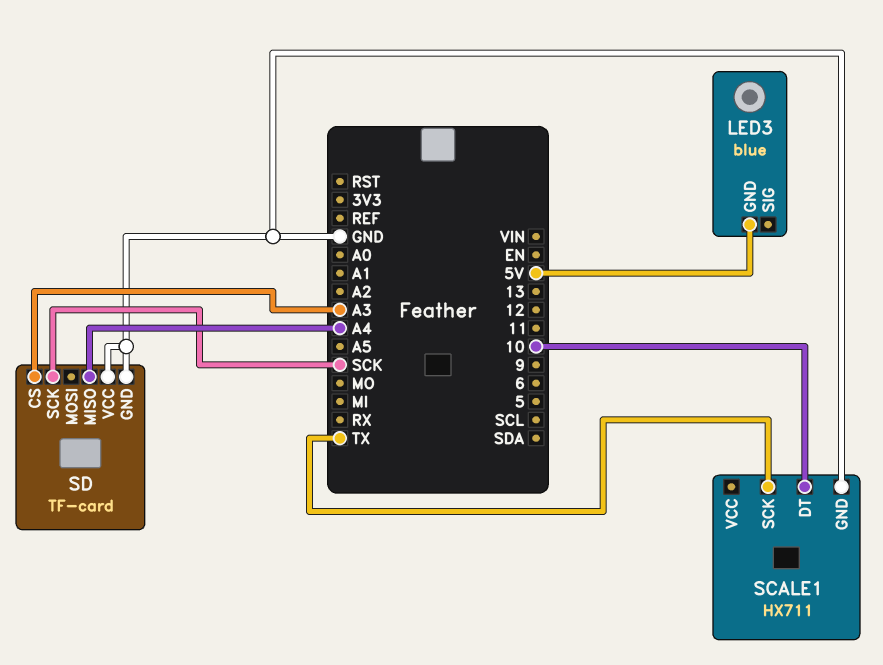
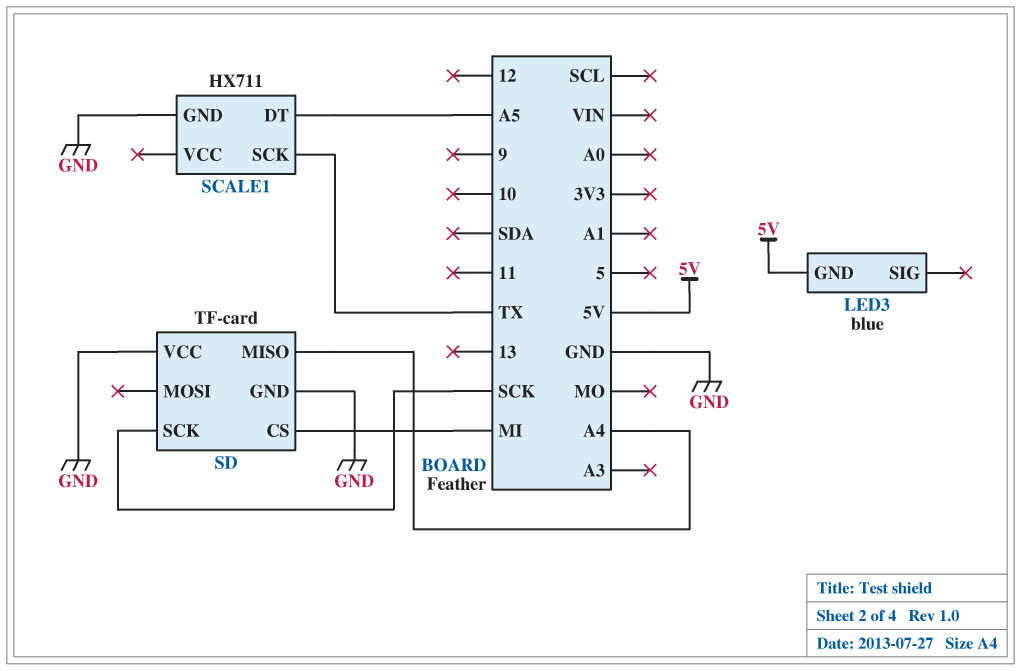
SCALE1 pin DT: 10 -> A5
SD pin CS: A3 -> MI

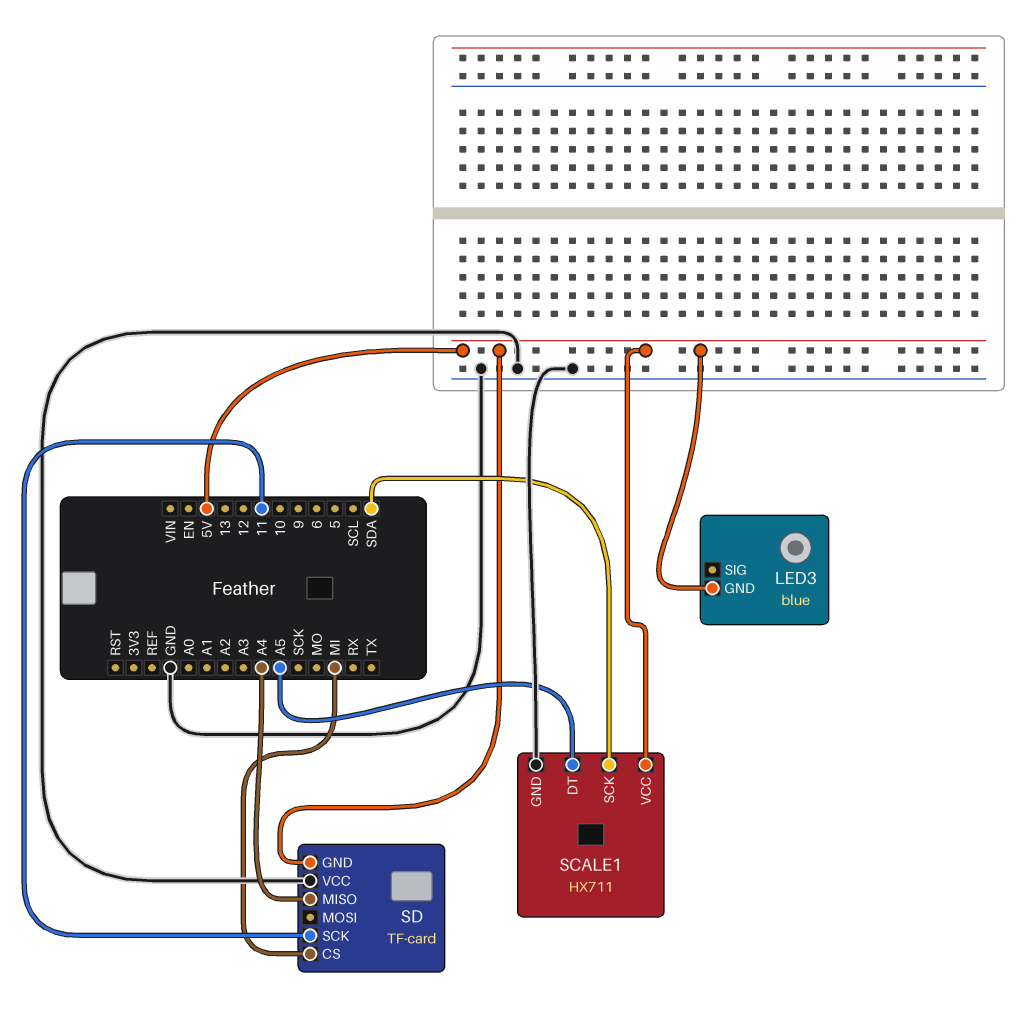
SCALE1 pin SCK: TX -> SDA
SCALE1 pin VCC: none -> 5V
SD pin GND: GND -> 5V
SD pin SCK: SCK -> 11

